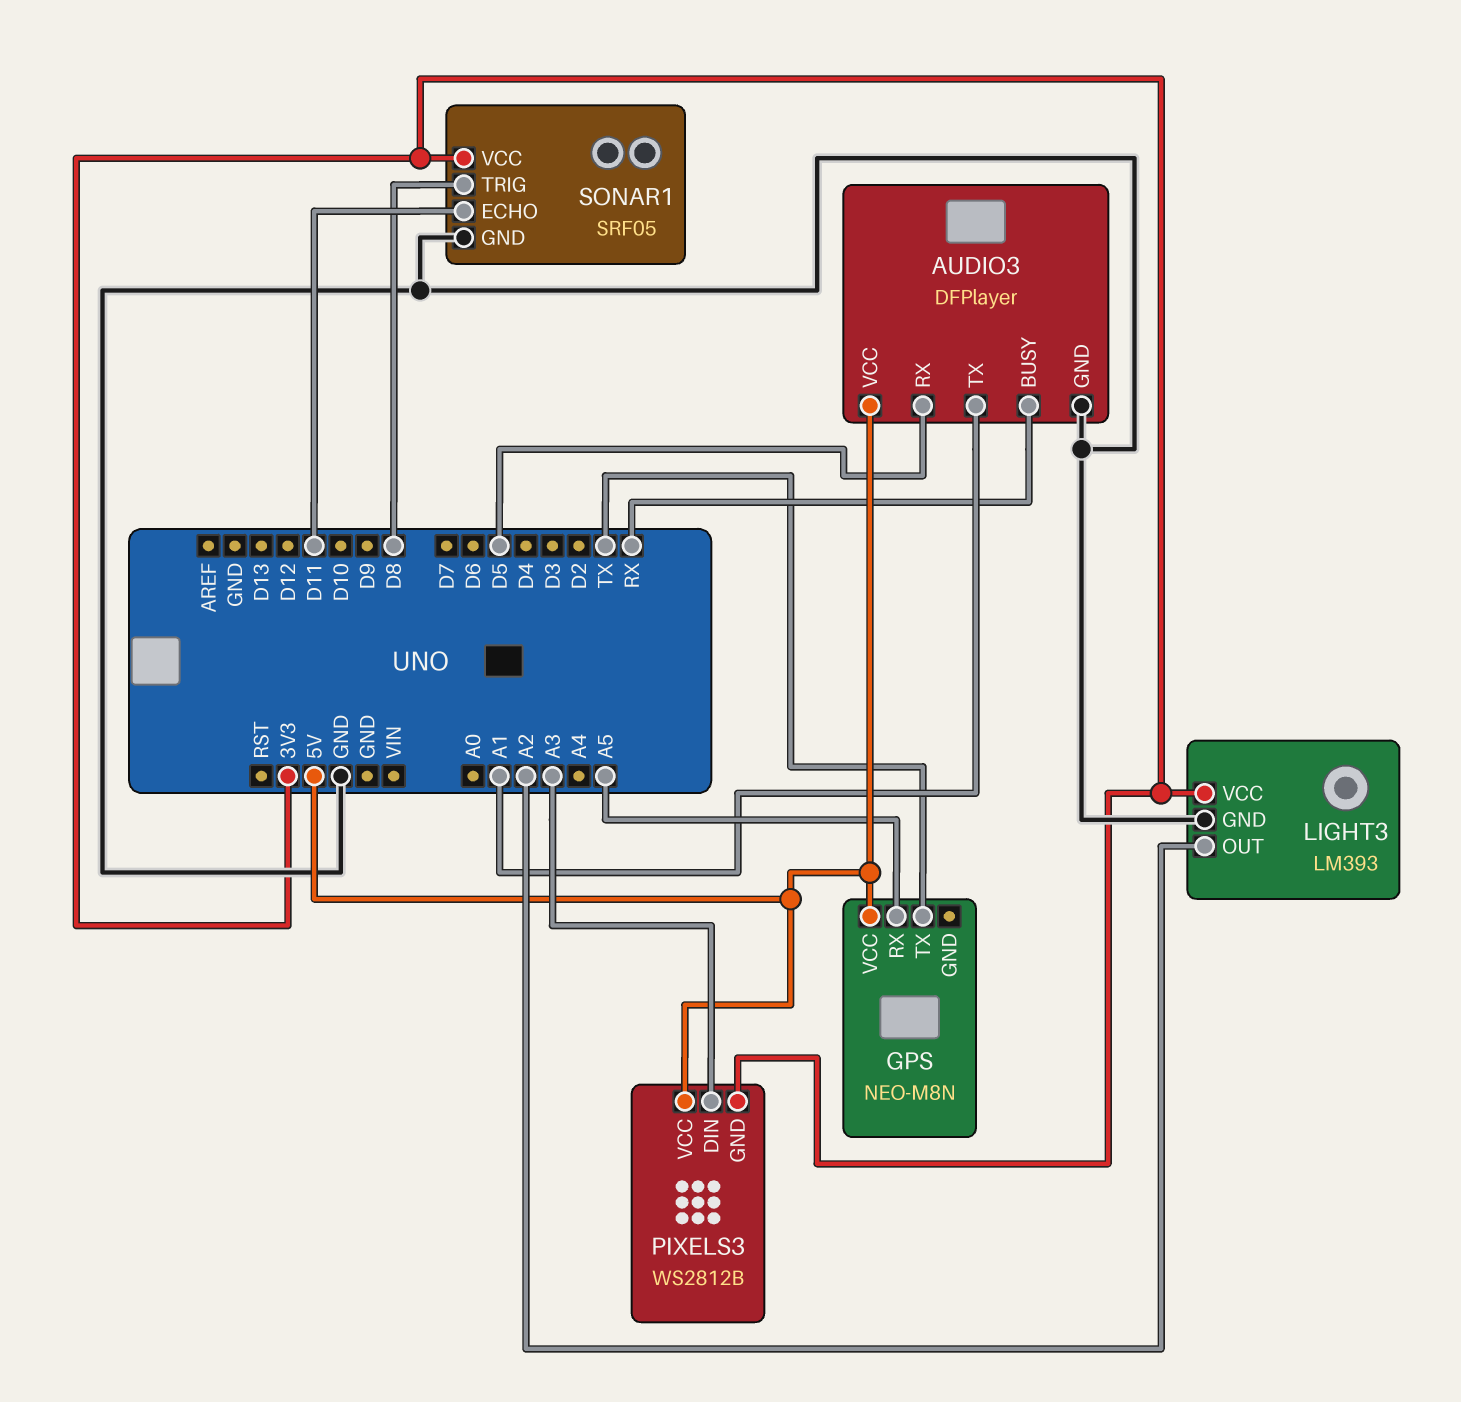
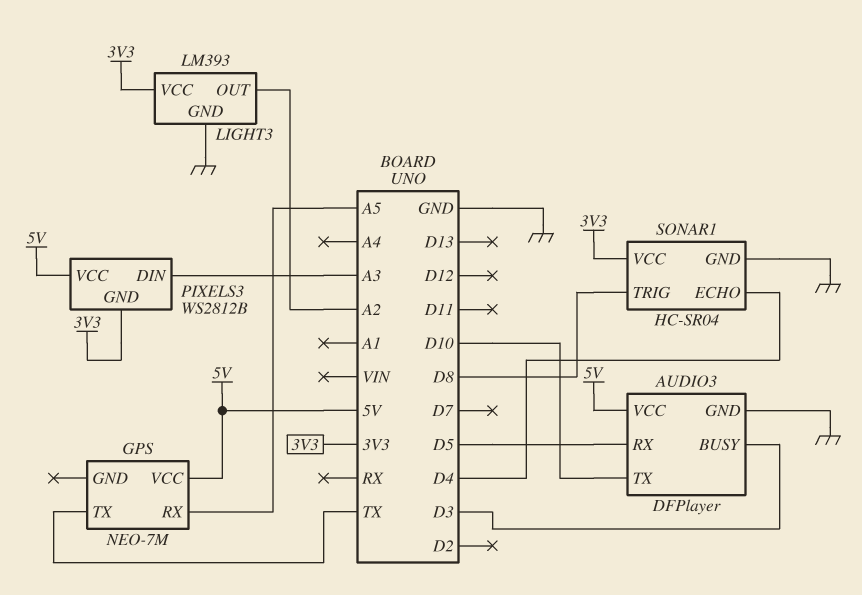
AUDIO3 pin BUSY: RX -> D3
AUDIO3 pin TX: A1 -> D10
GPS: NEO-M8N -> NEO-7M
SONAR1: SRF05 -> HC-SR04
SONAR1 pin ECHO: D11 -> D4

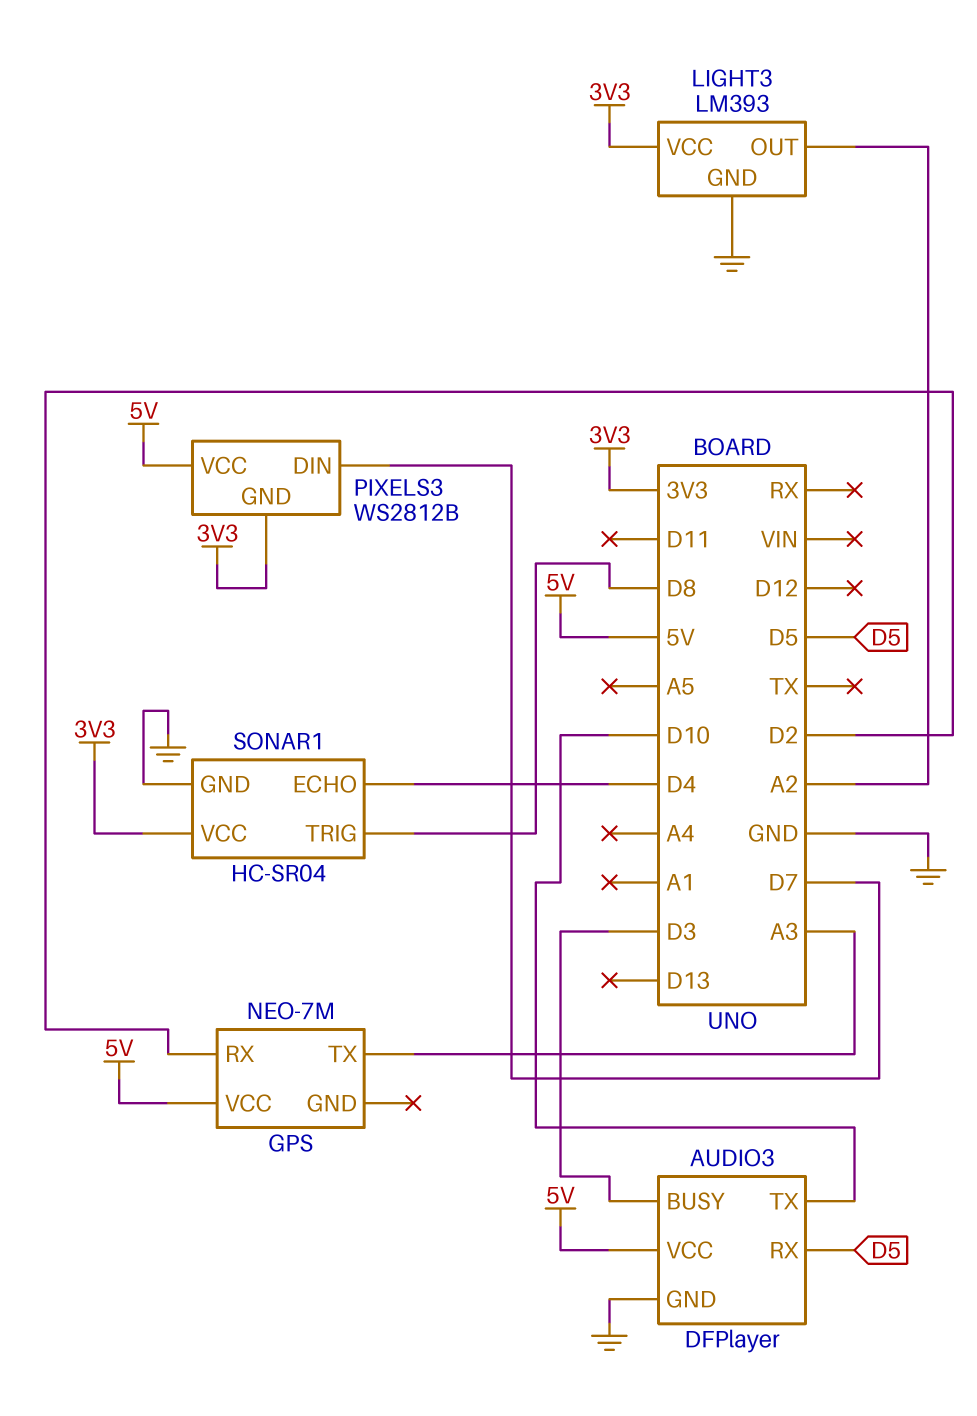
GPS pin RX: A5 -> D2
GPS pin TX: TX -> A3
PIXELS3 pin DIN: A3 -> D7

